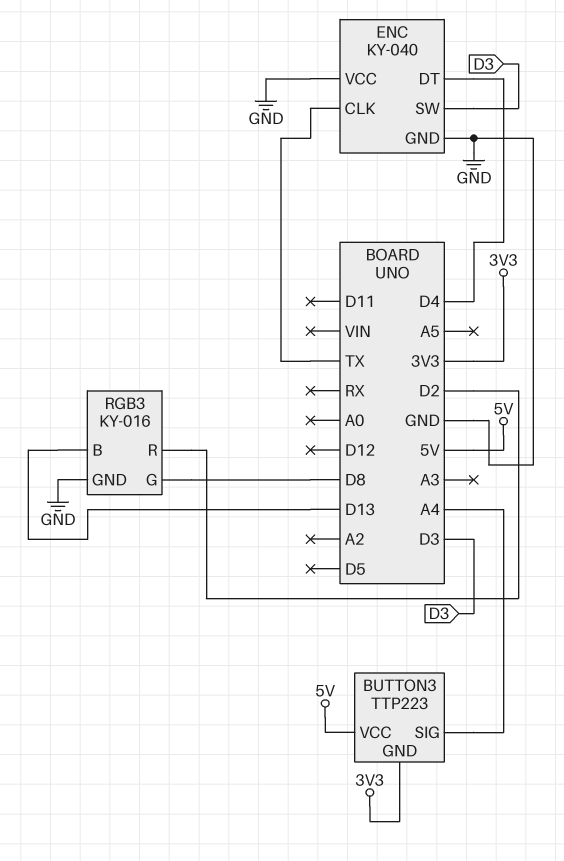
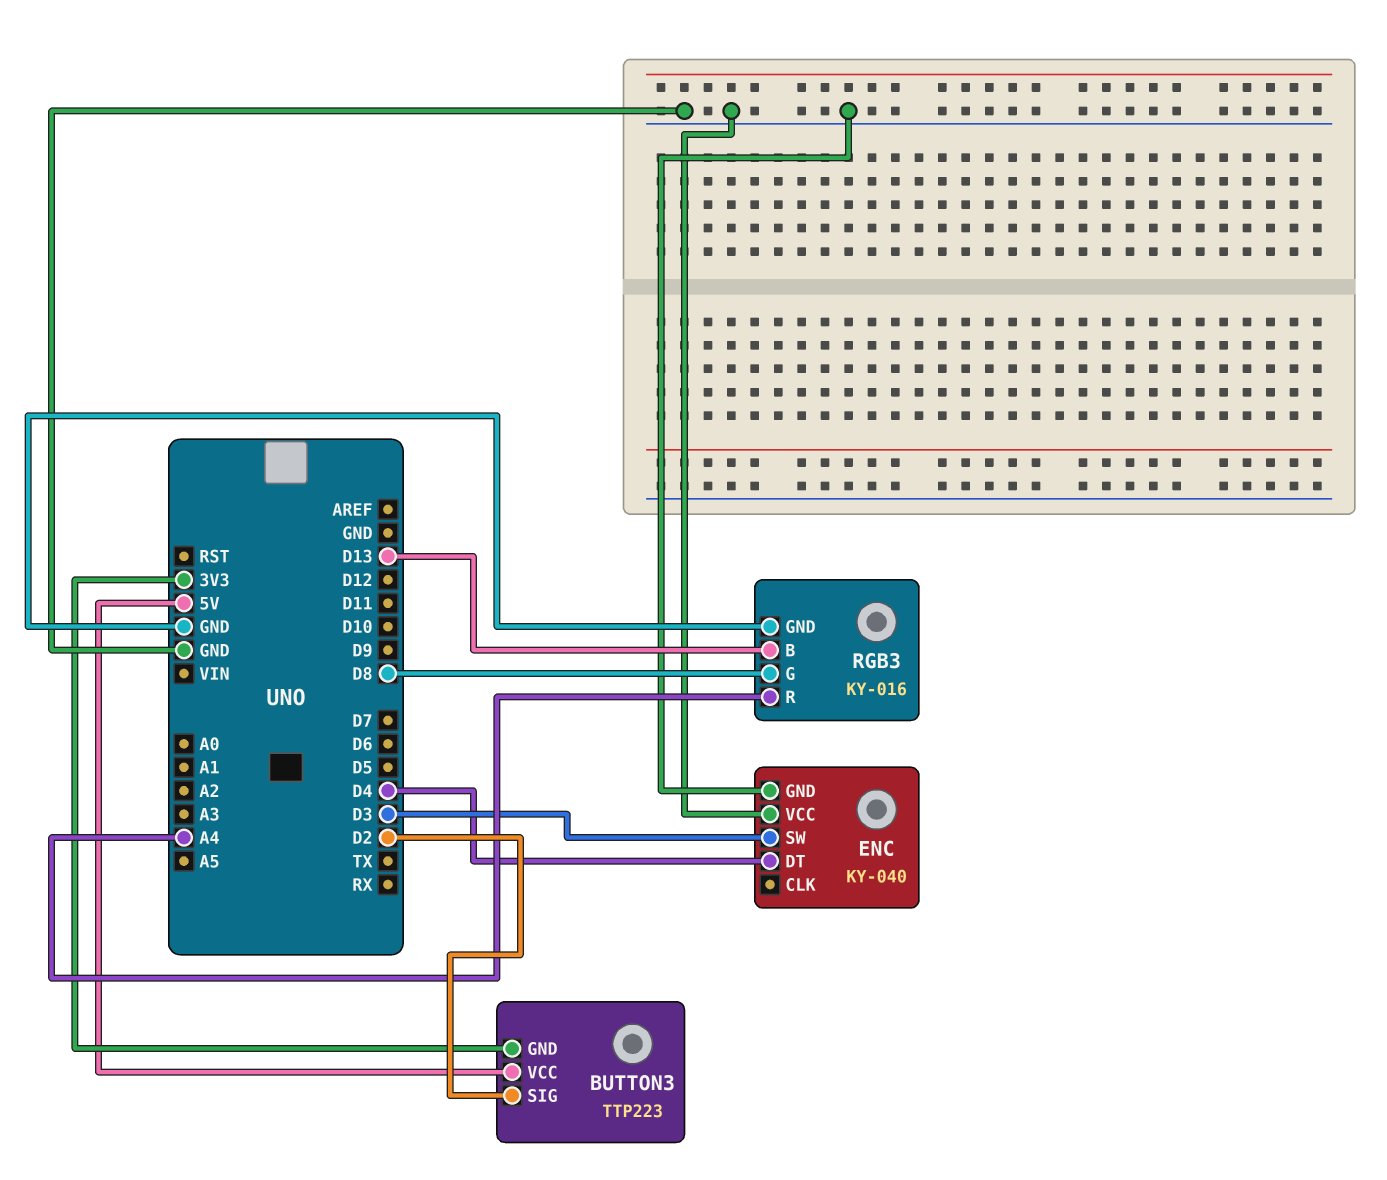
BUTTON3 pin SIG: A4 -> D2
ENC pin CLK: TX -> none
RGB3 pin R: D2 -> A4

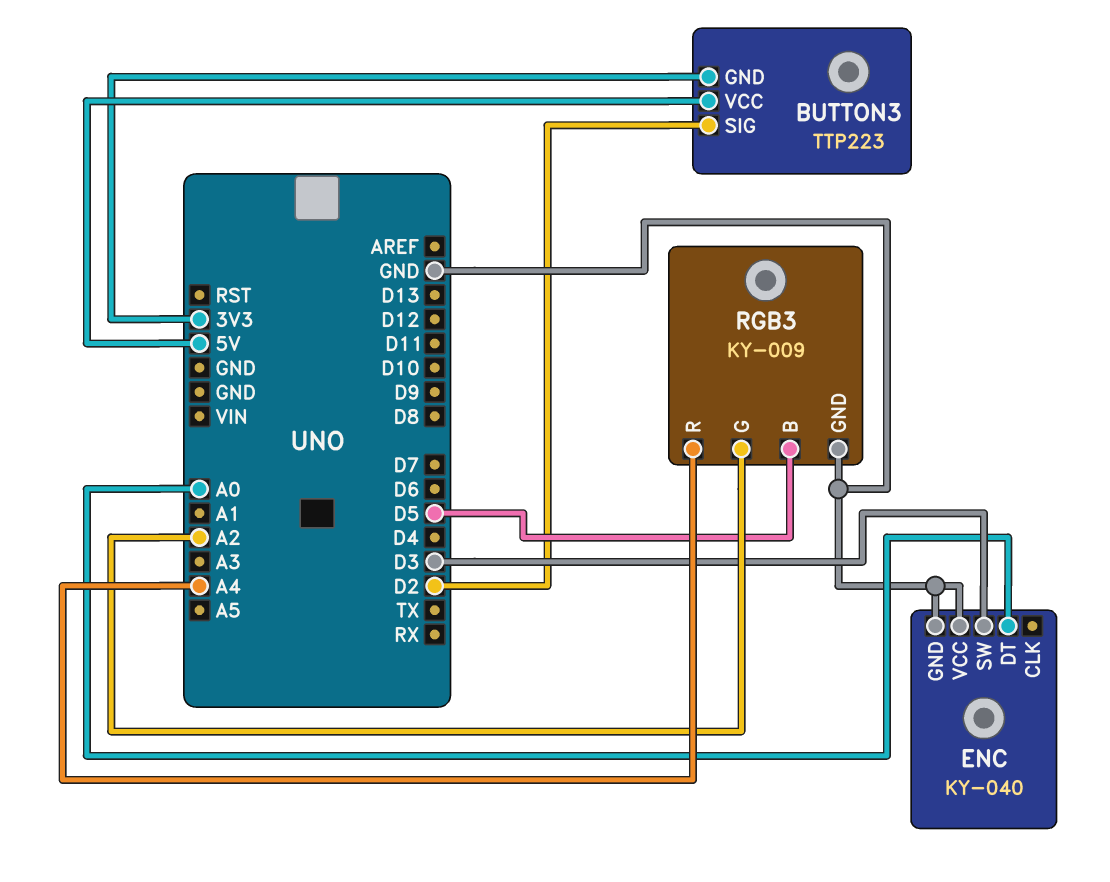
ENC pin DT: D4 -> A0
RGB3: KY-016 -> KY-009
RGB3 pin B: D13 -> D5
RGB3 pin G: D8 -> A2

